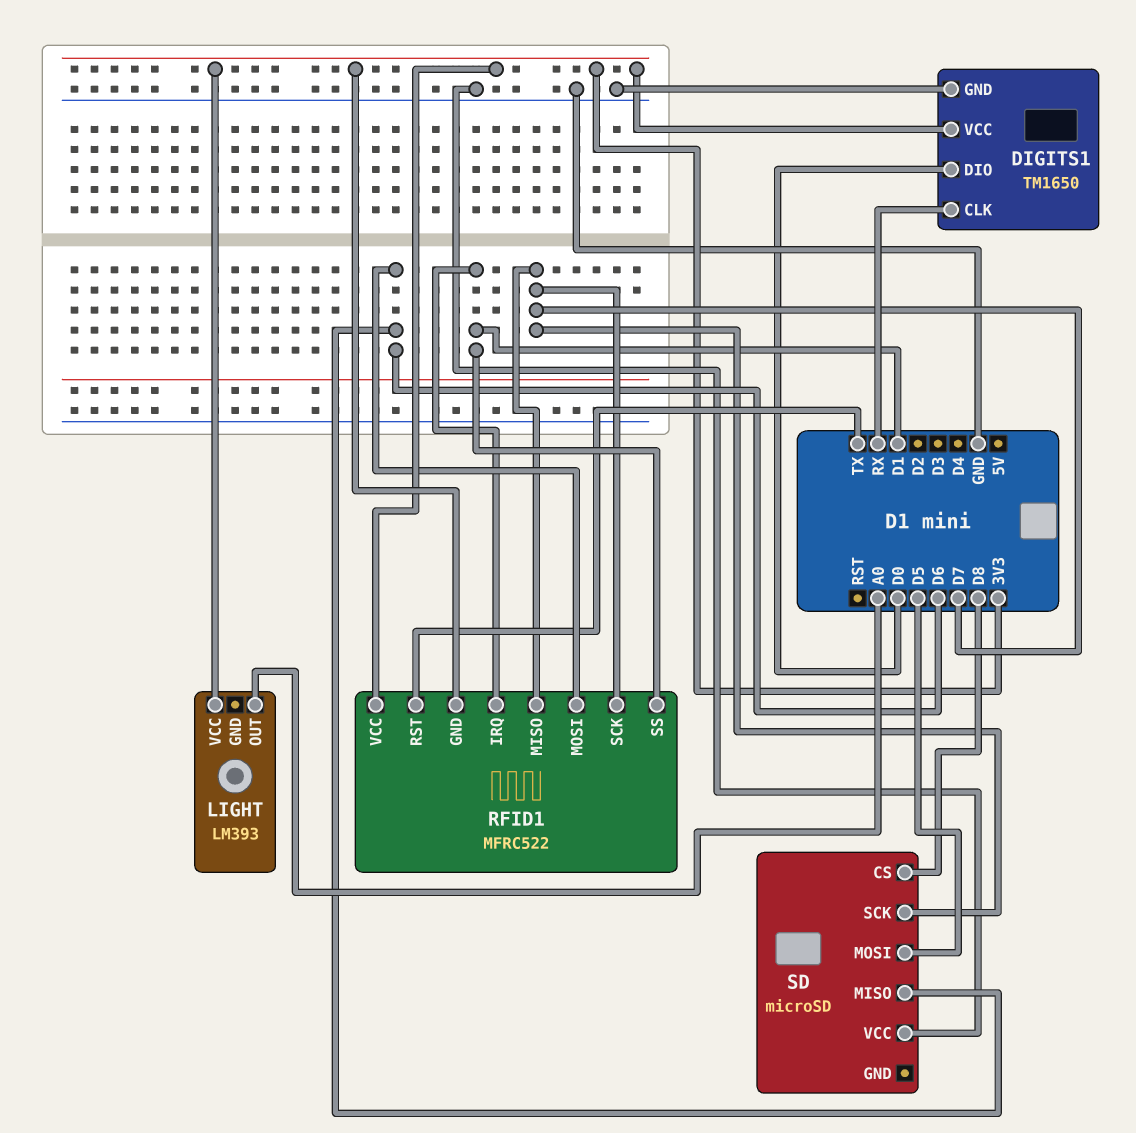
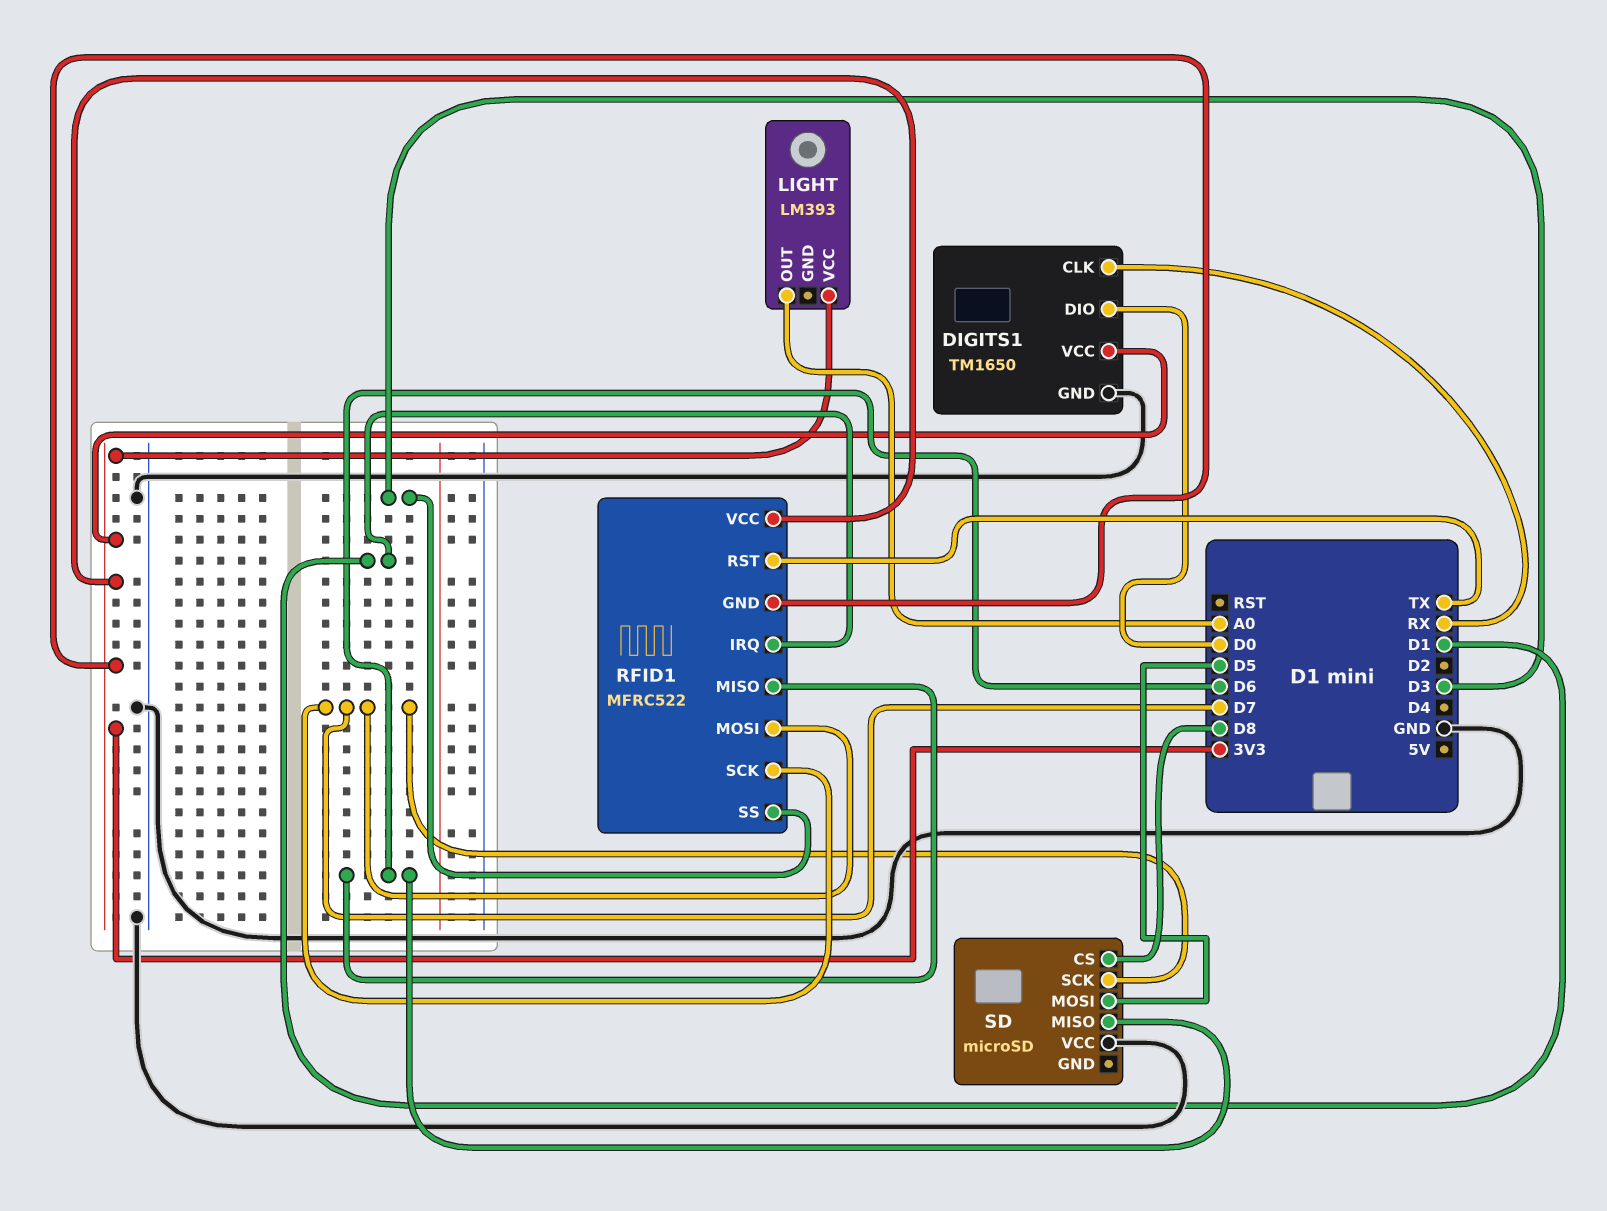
RFID1 pin MISO: D7 -> D6
RFID1 pin MOSI: D6 -> D7
RFID1 pin SS: D1 -> D3

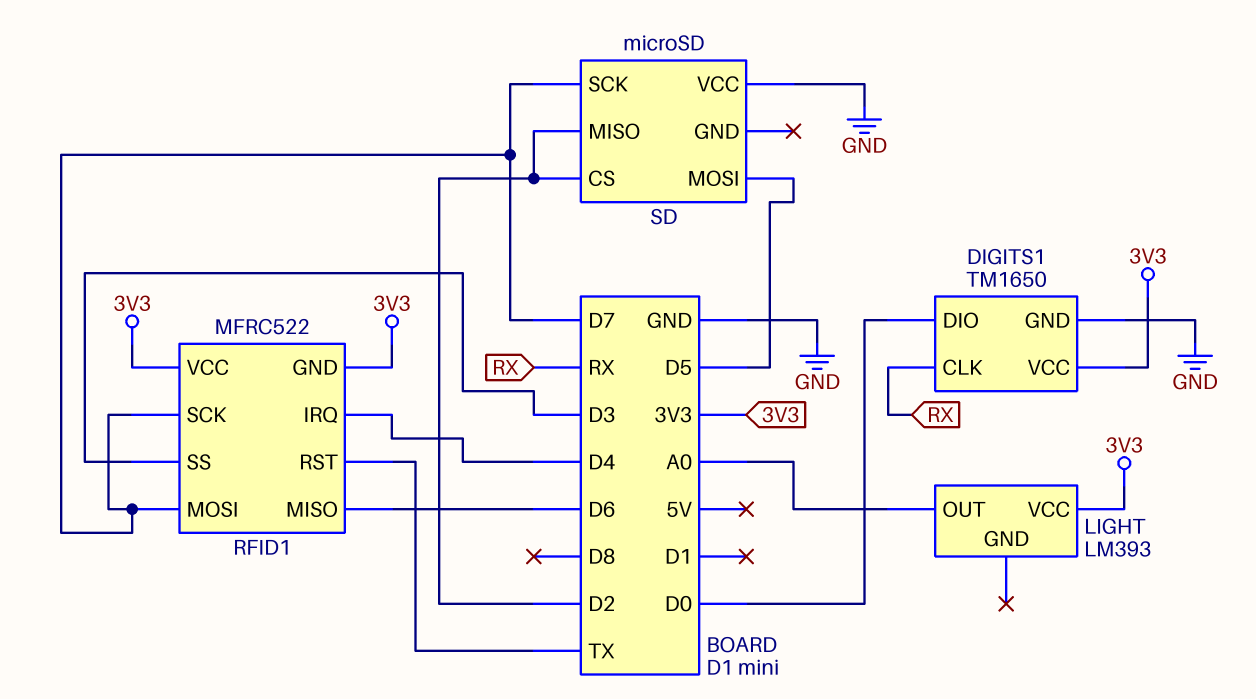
RFID1 pin IRQ: D1 -> D4
SD pin CS: D8 -> D2
SD pin MISO: D6 -> D2

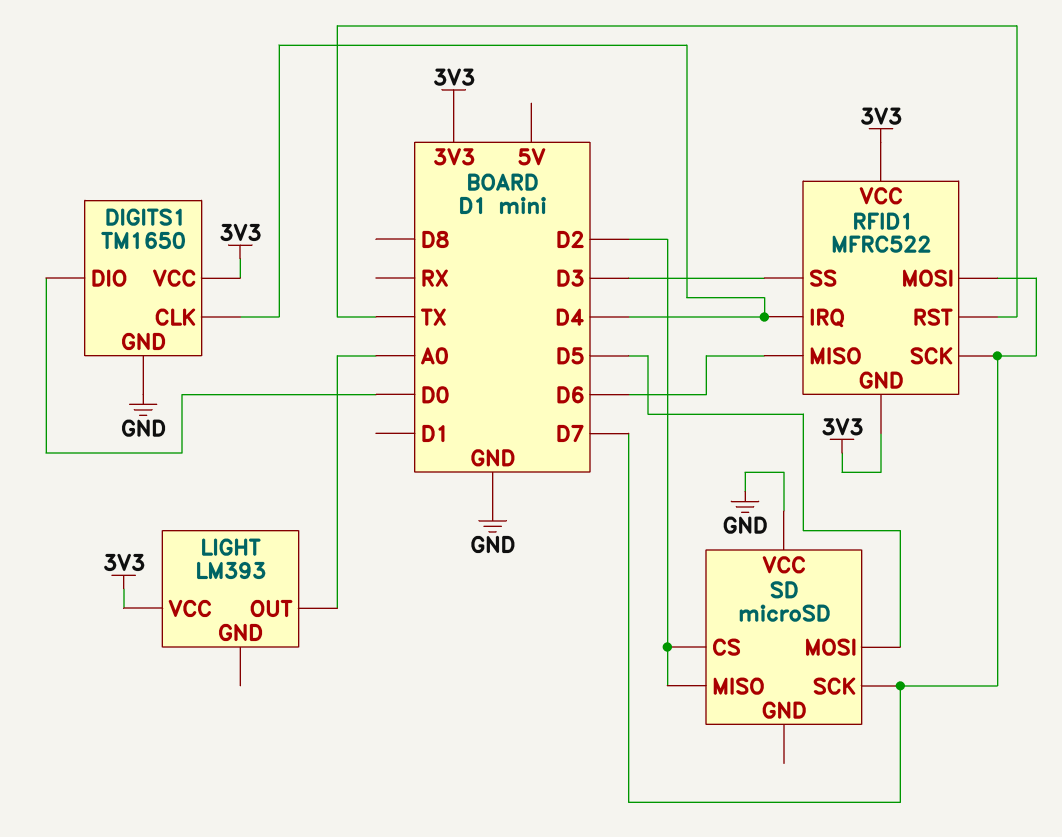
DIGITS1 pin CLK: RX -> D4

